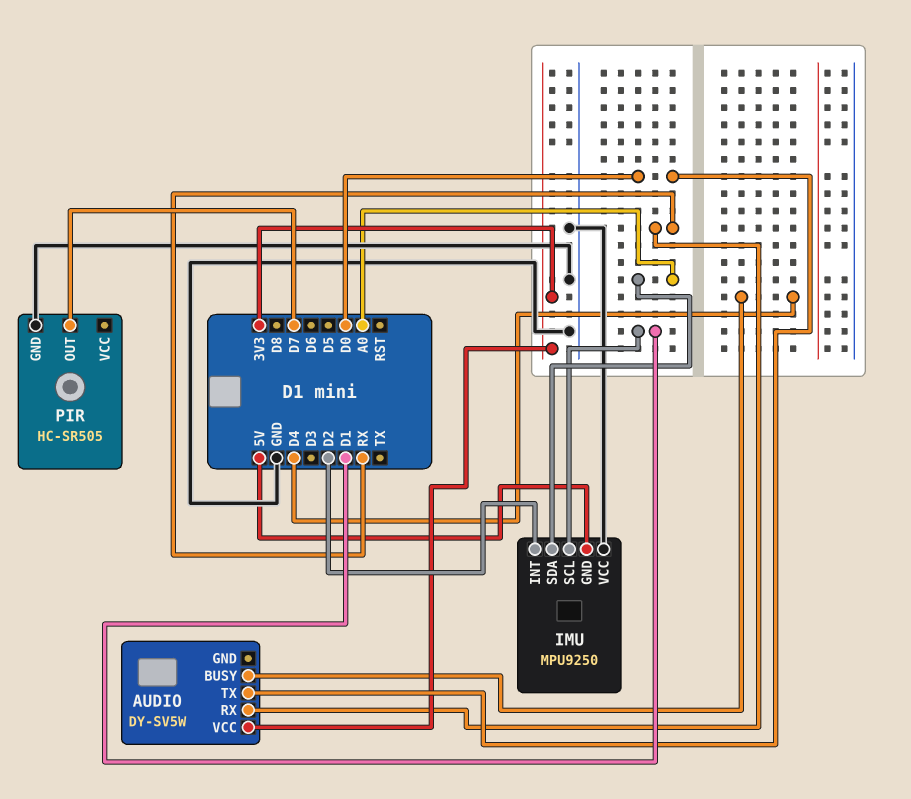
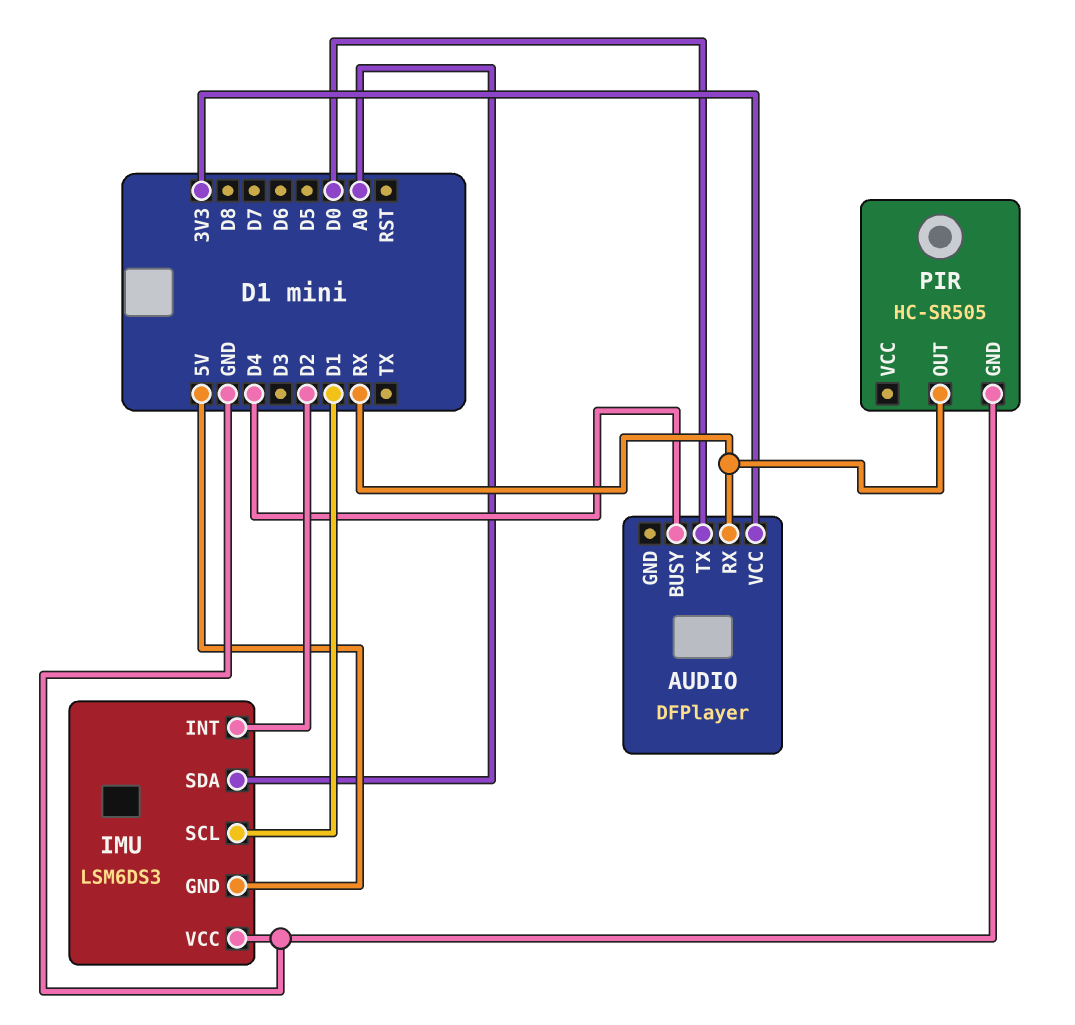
AUDIO: DY-SV5W -> DFPlayer
IMU: MPU9250 -> LSM6DS3
PIR pin OUT: D7 -> RX

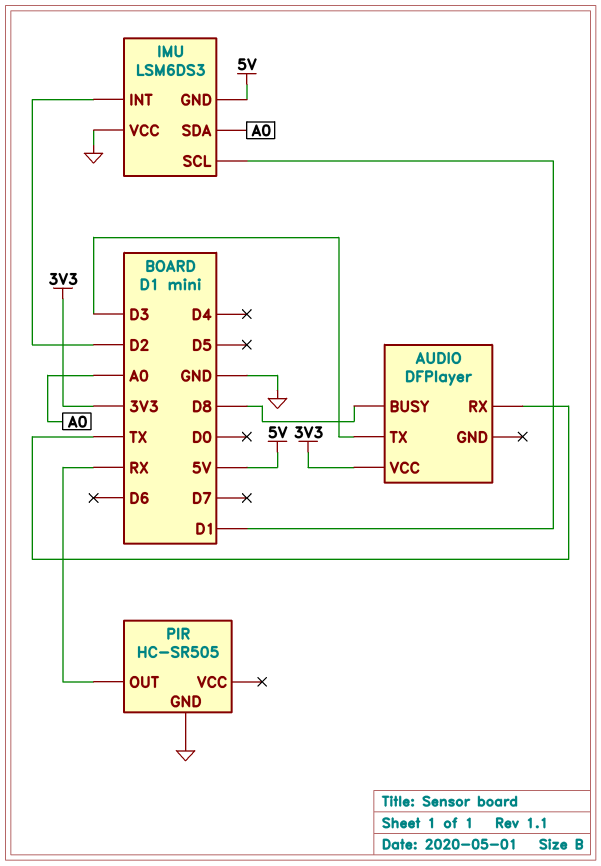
AUDIO pin BUSY: D4 -> D8
AUDIO pin RX: RX -> TX
AUDIO pin TX: D0 -> D3

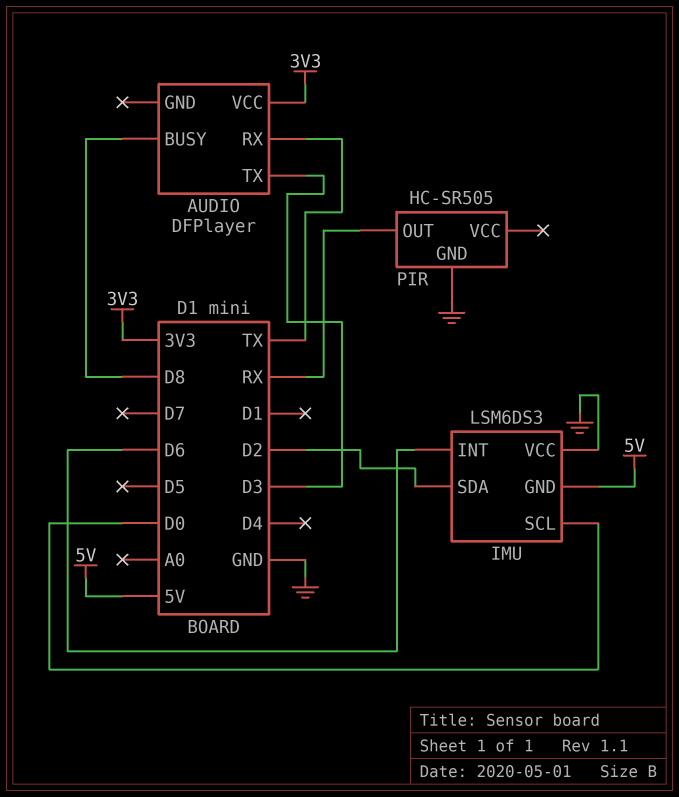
IMU pin INT: D2 -> D6
IMU pin SCL: D1 -> D0
IMU pin SDA: A0 -> D2

